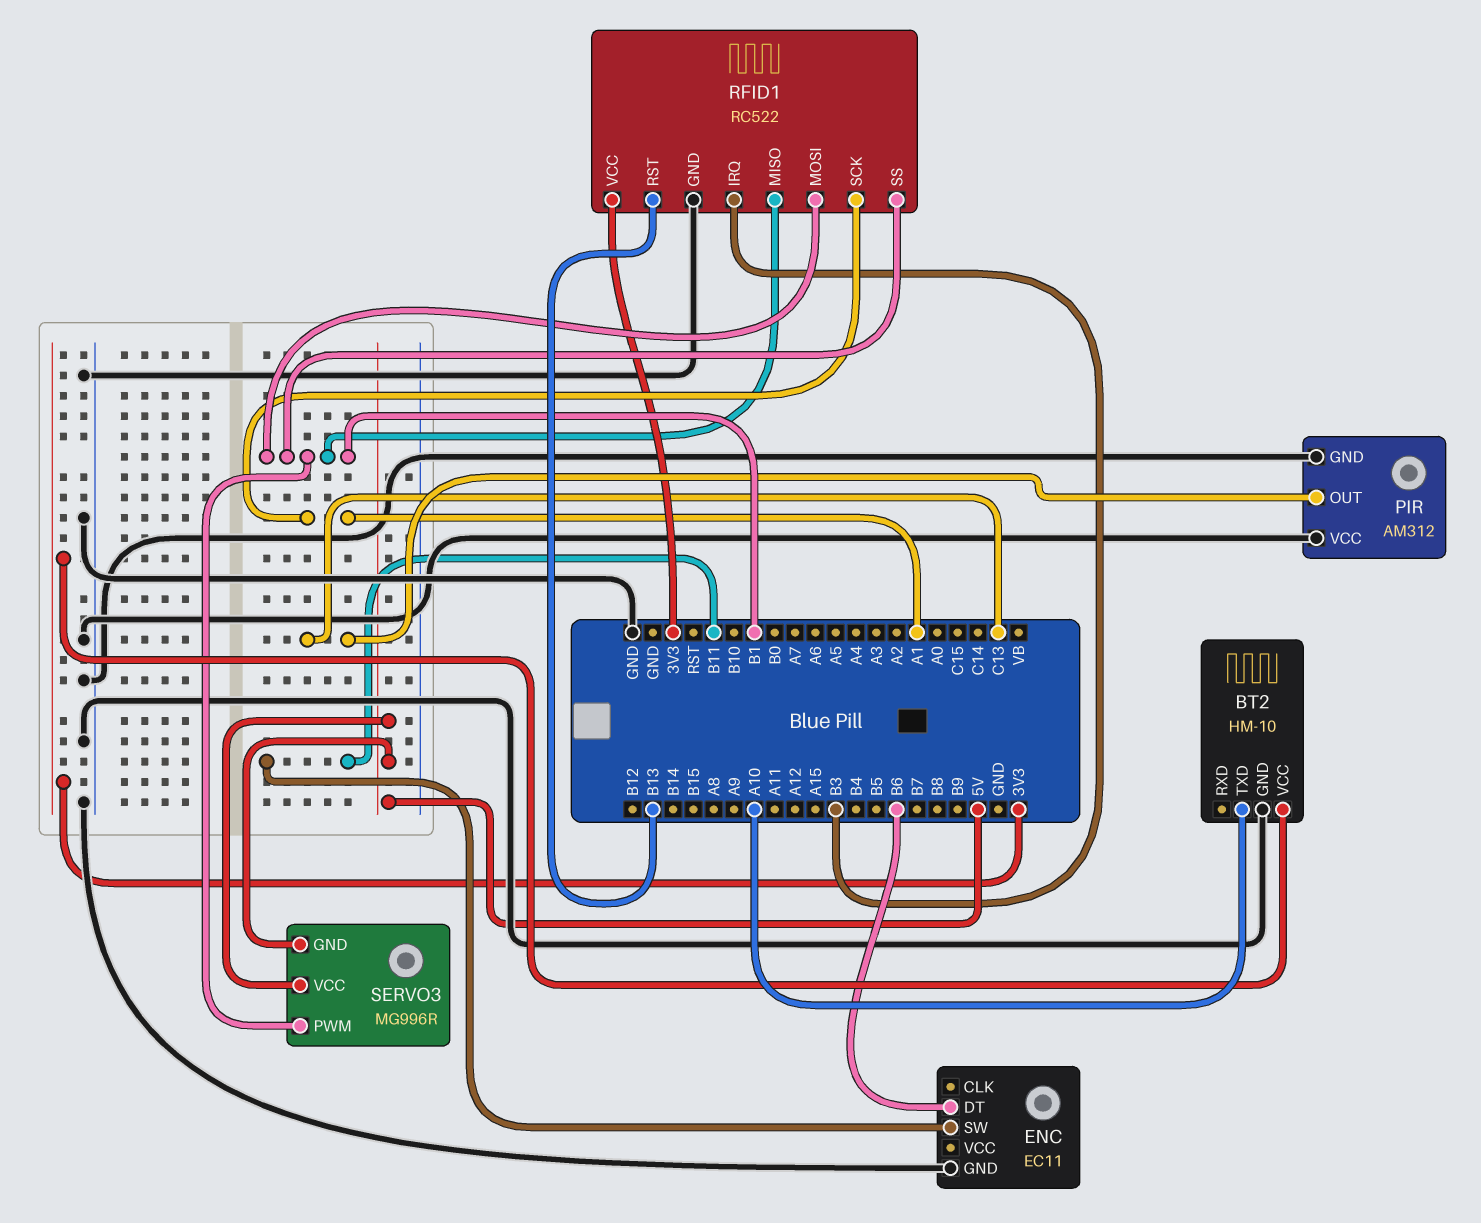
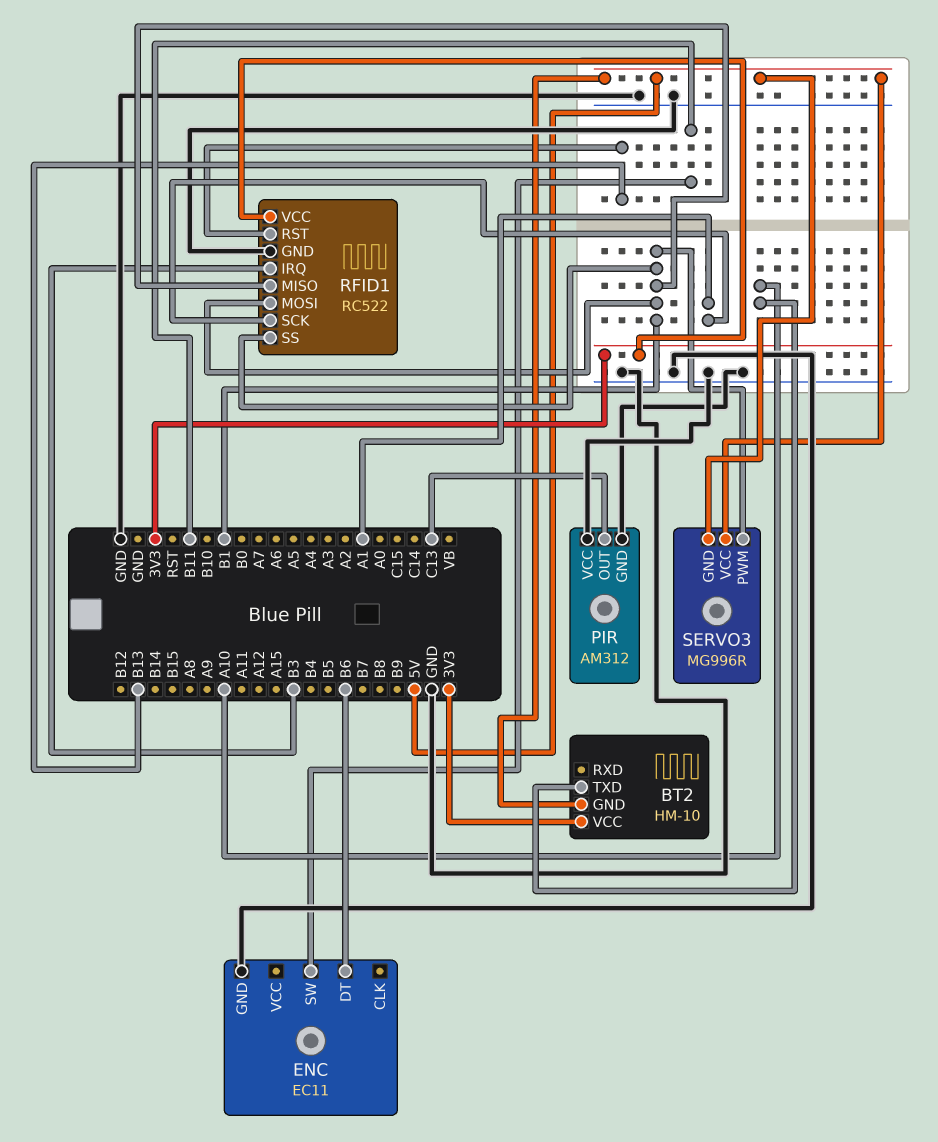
BT2 pin GND: GND -> 5V

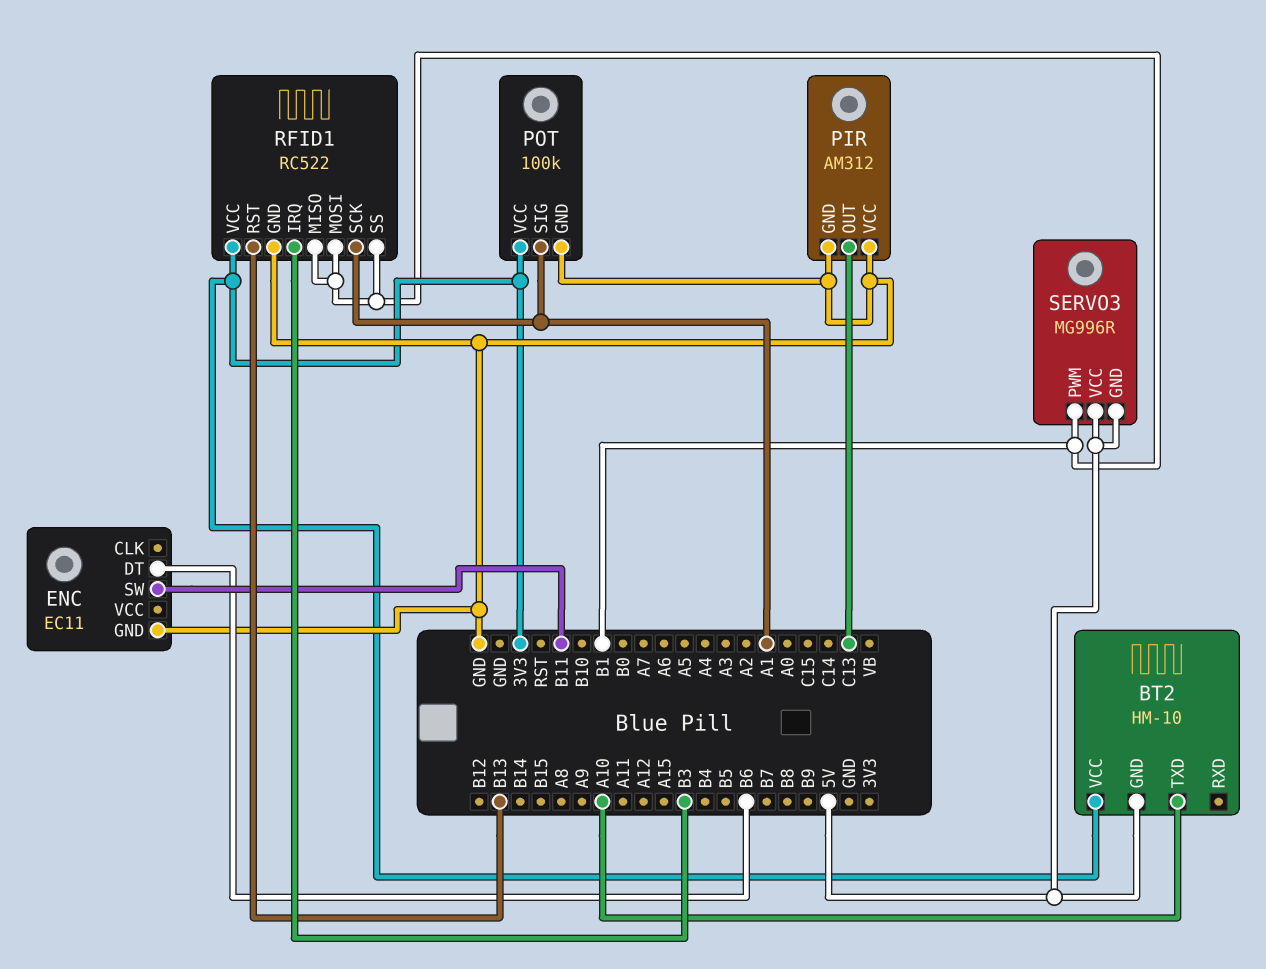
POT: none -> 100k
POT pin GND: none -> GND
POT pin SIG: none -> A1
POT pin VCC: none -> 3V3

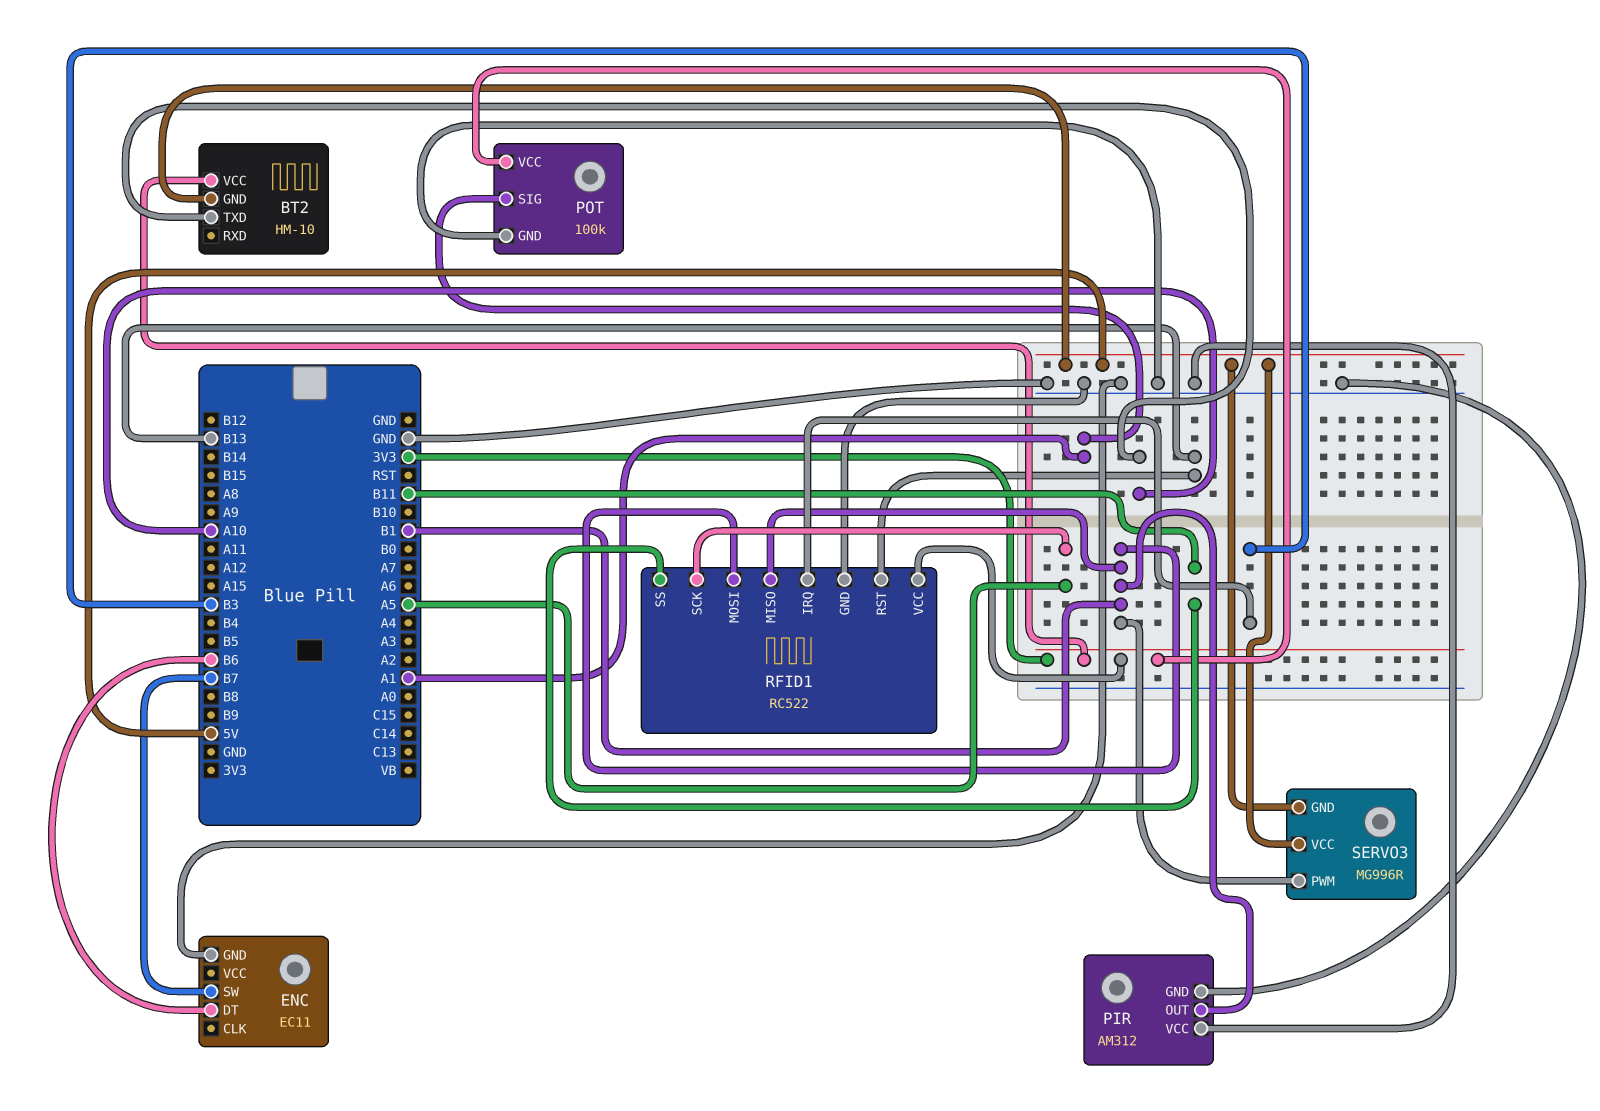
ENC pin SW: B11 -> B7
PIR pin OUT: C13 -> B1
RFID1 pin SCK: A1 -> A5
RFID1 pin SS: B1 -> B11

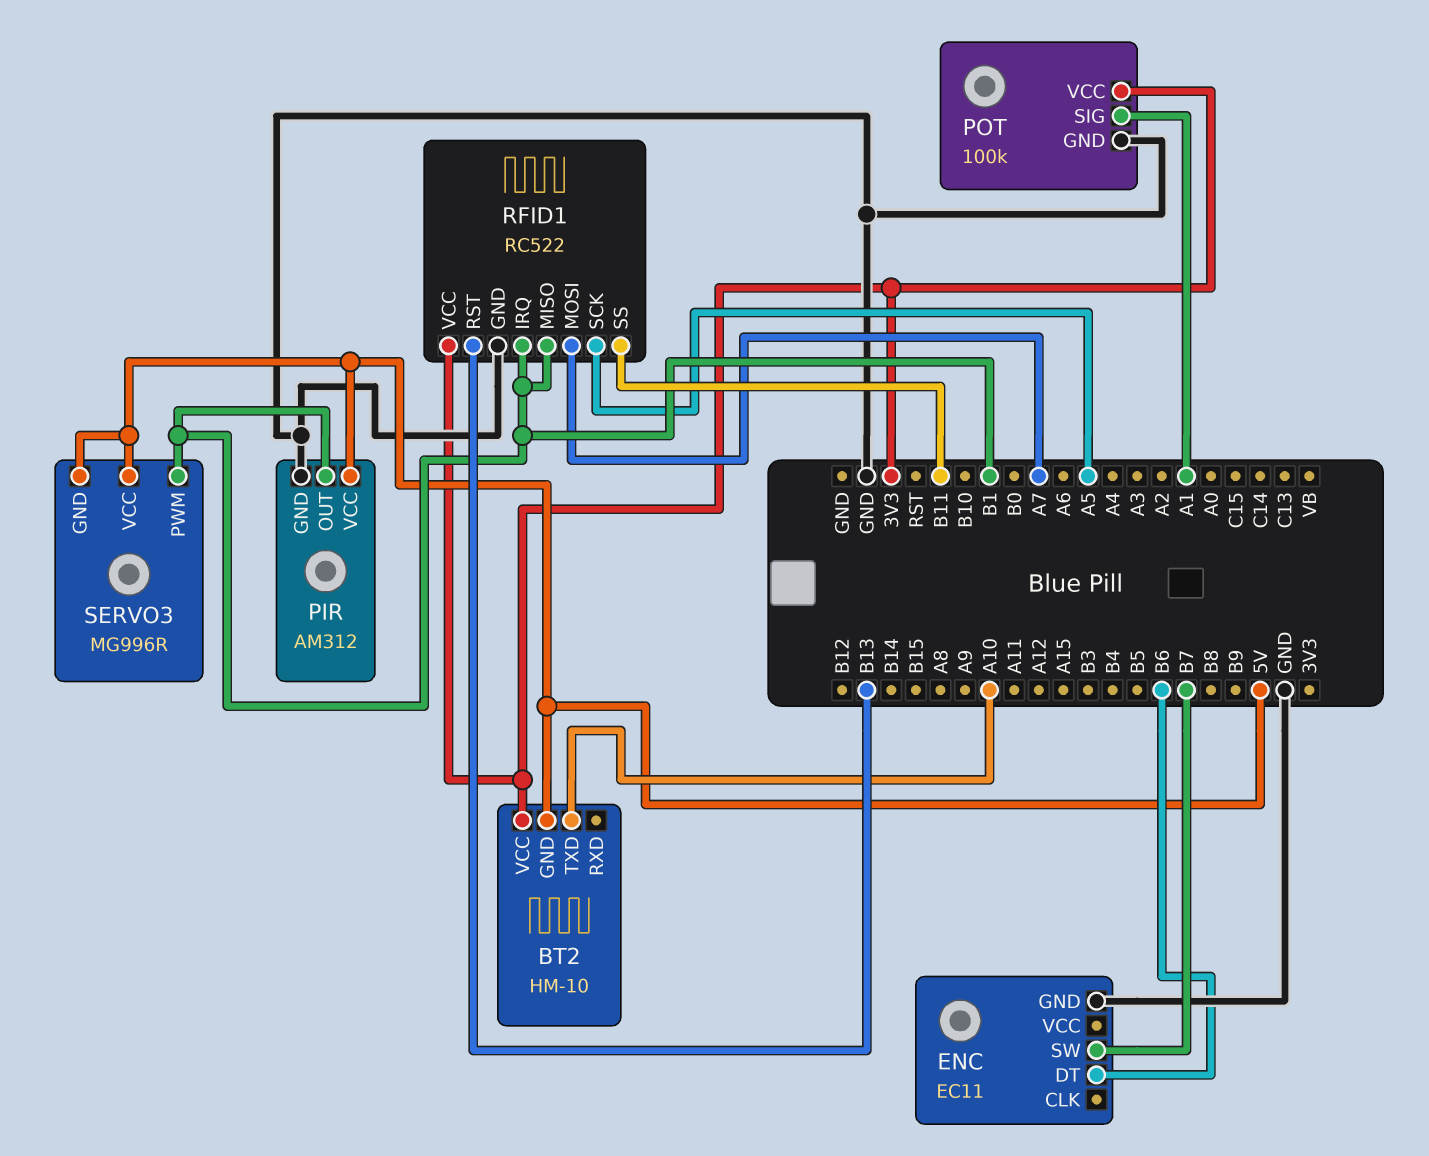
PIR pin VCC: GND -> 5V
RFID1 pin IRQ: B3 -> B1
RFID1 pin MOSI: B1 -> A7

